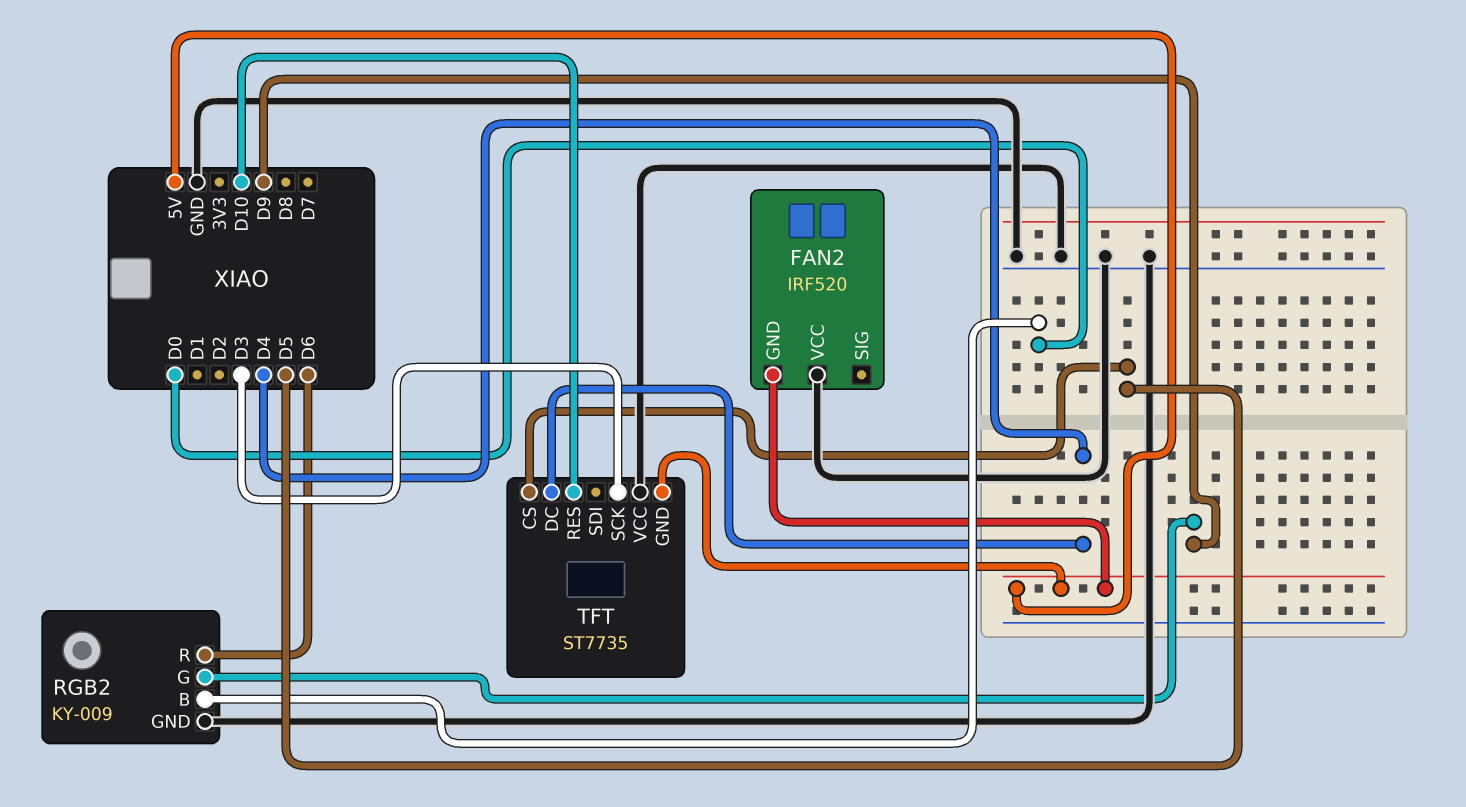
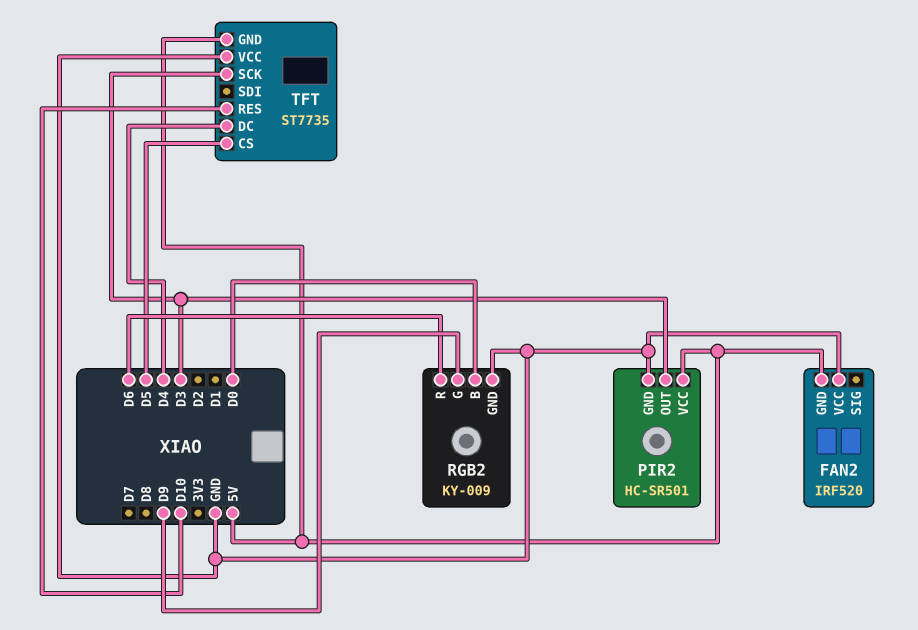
PIR2: none -> HC-SR501
PIR2 pin GND: none -> GND
PIR2 pin OUT: none -> D3
PIR2 pin VCC: none -> 5V

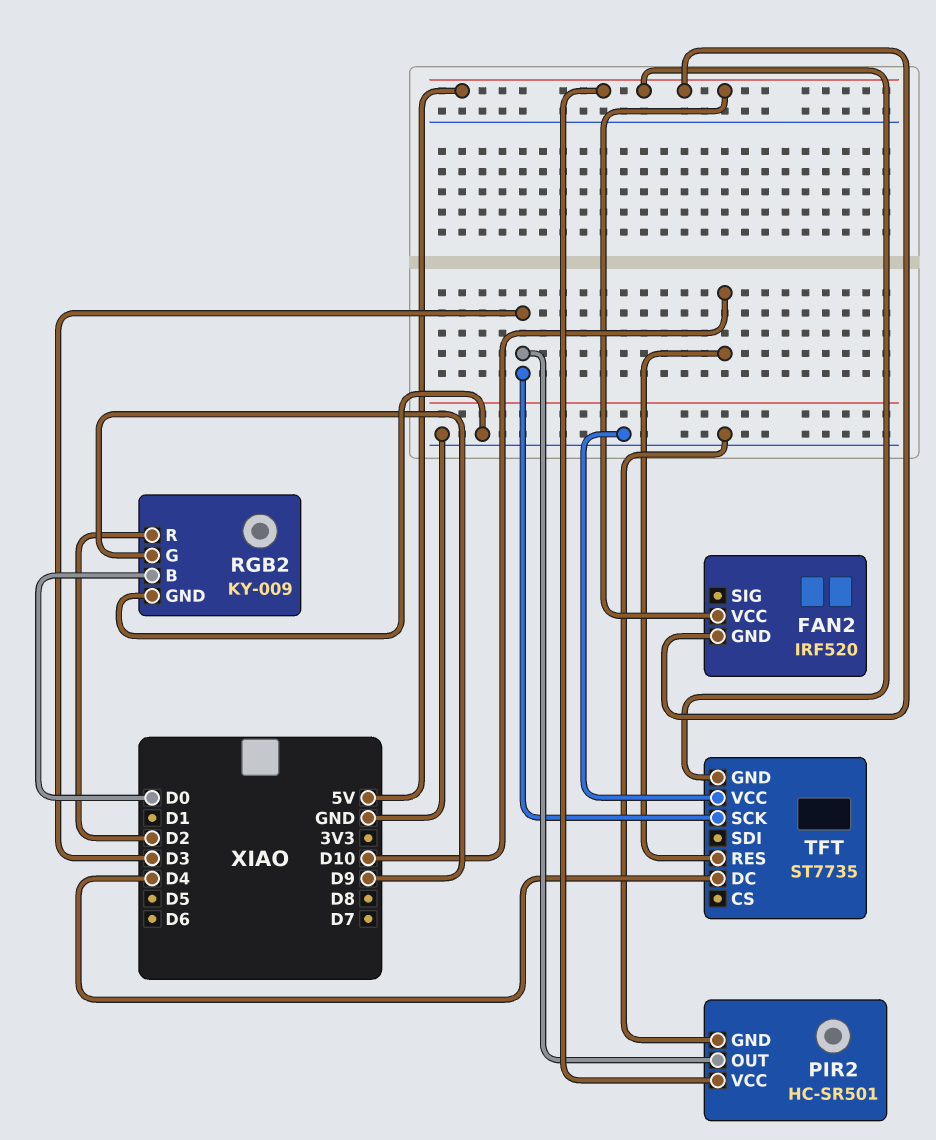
FAN2 pin VCC: GND -> 5V
RGB2 pin R: D6 -> D2
TFT pin CS: D5 -> none

